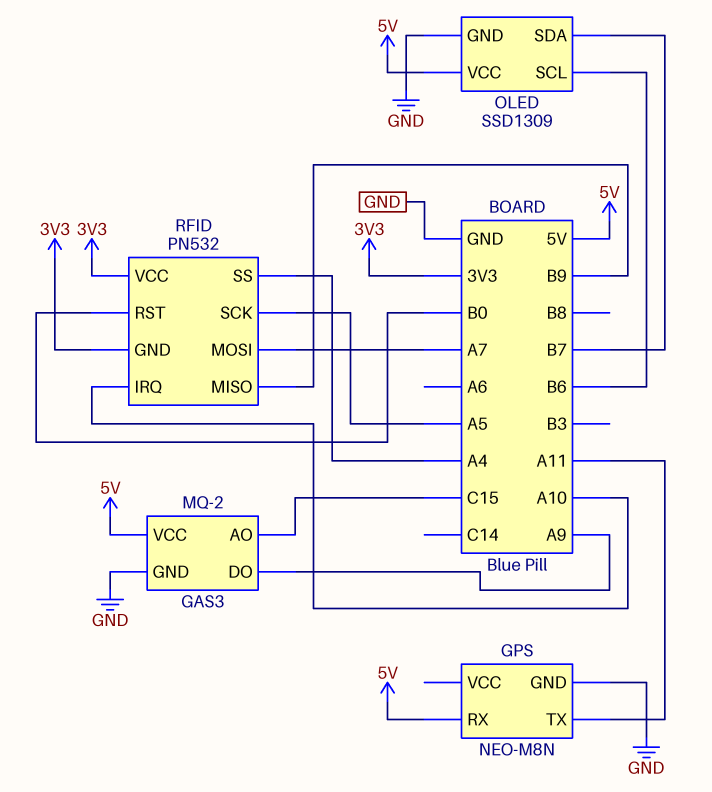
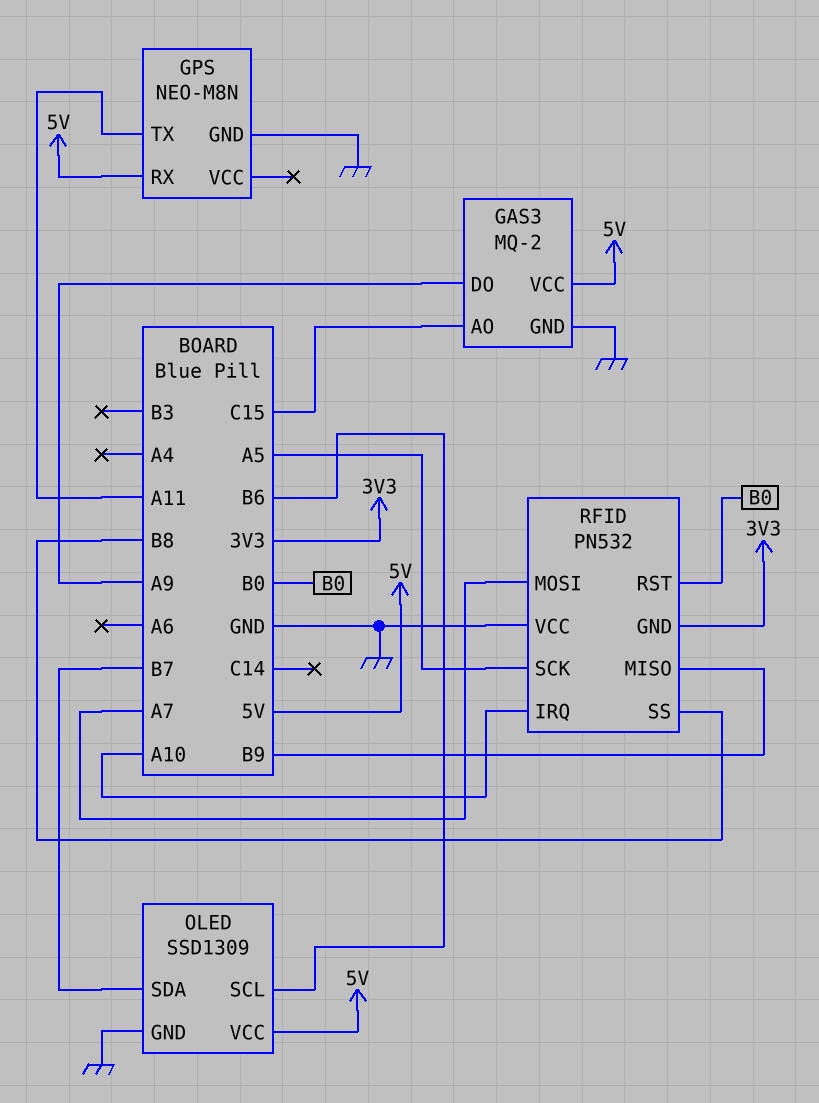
RFID pin SS: A4 -> B8
RFID pin VCC: 3V3 -> GND

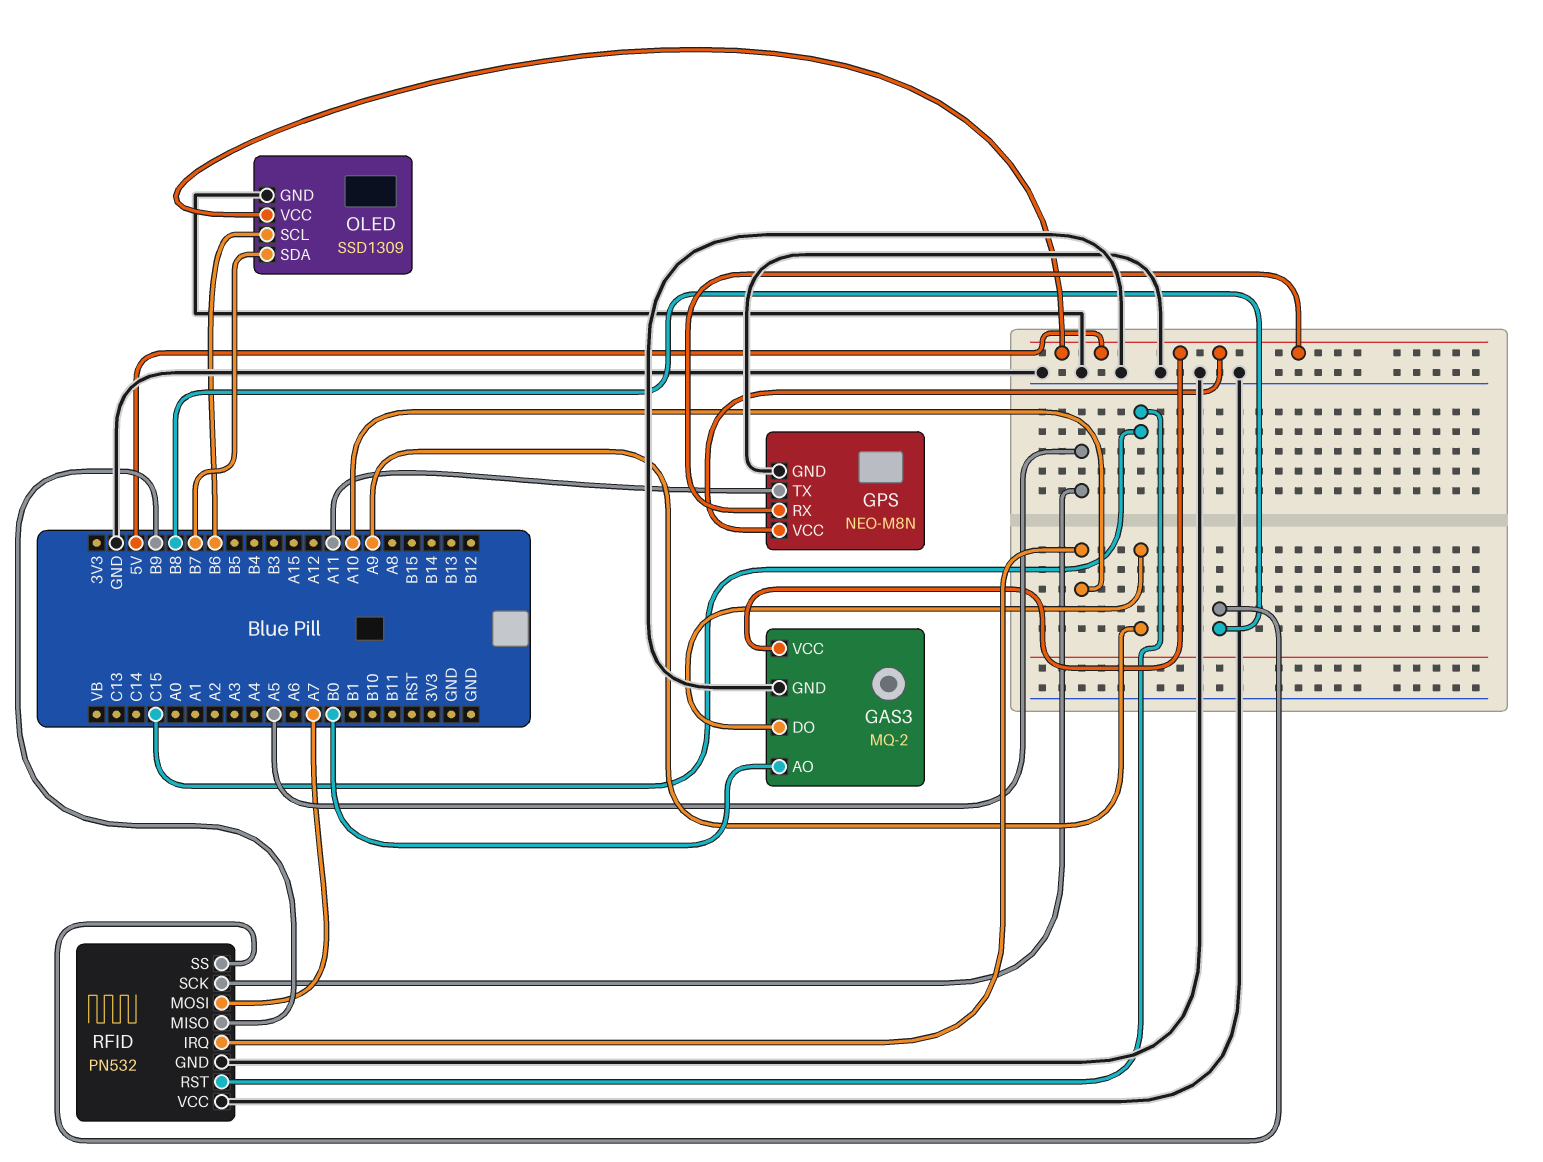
GAS3 pin AO: C15 -> B0
GPS pin VCC: none -> 5V
RFID pin GND: 3V3 -> GND
RFID pin RST: B0 -> C15

